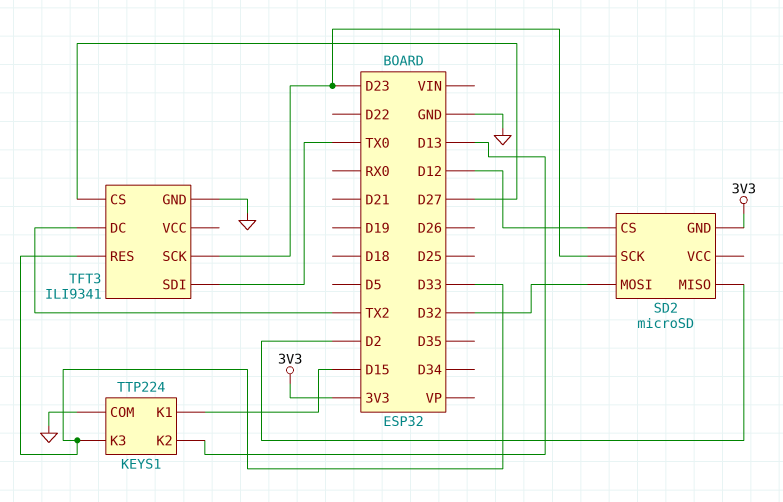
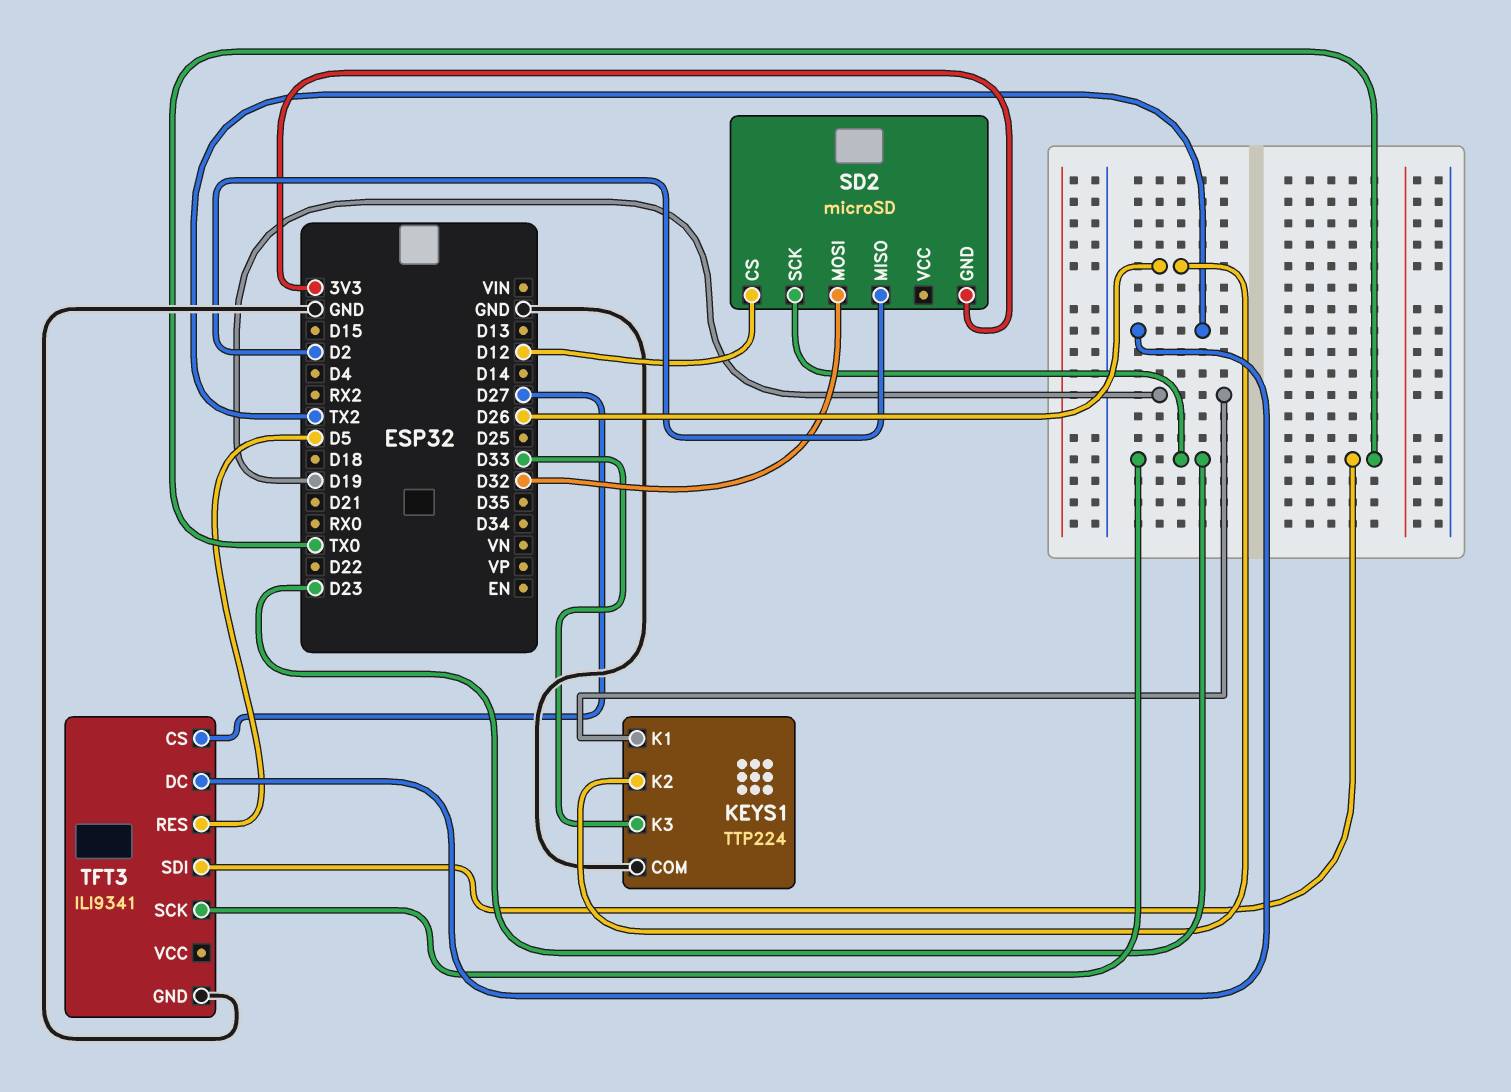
KEYS1 pin K1: D15 -> D19
KEYS1 pin K2: D13 -> D26
TFT3 pin RES: D33 -> D5

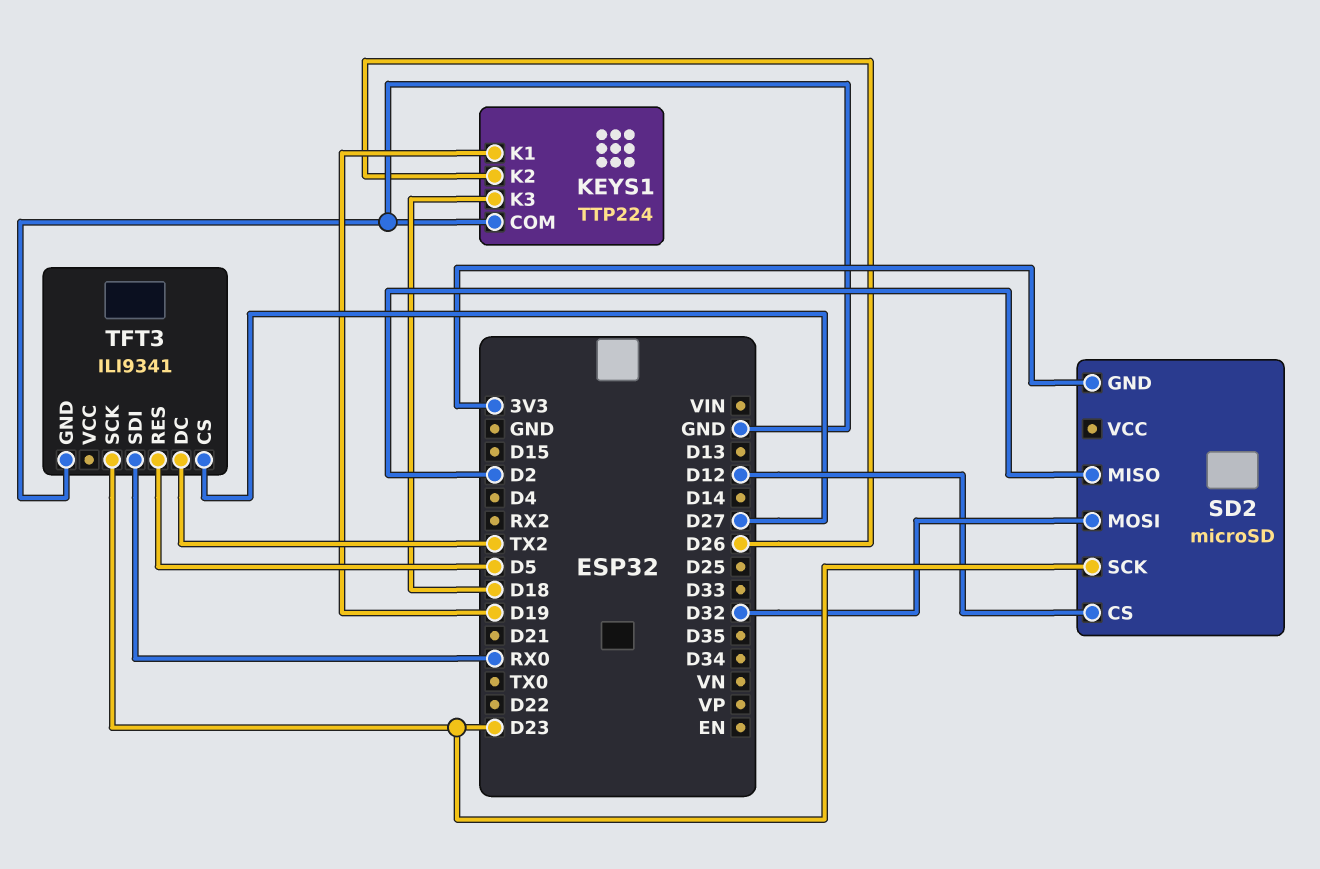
KEYS1 pin K3: D33 -> D18
TFT3 pin SDI: TX0 -> RX0

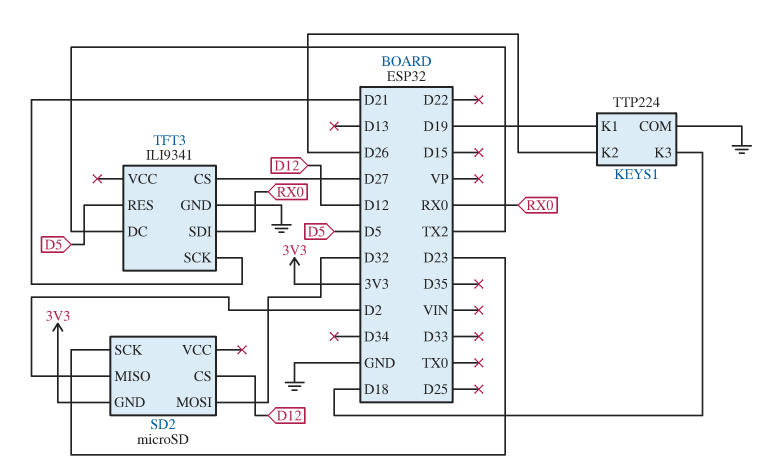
TFT3 pin SCK: D23 -> D21

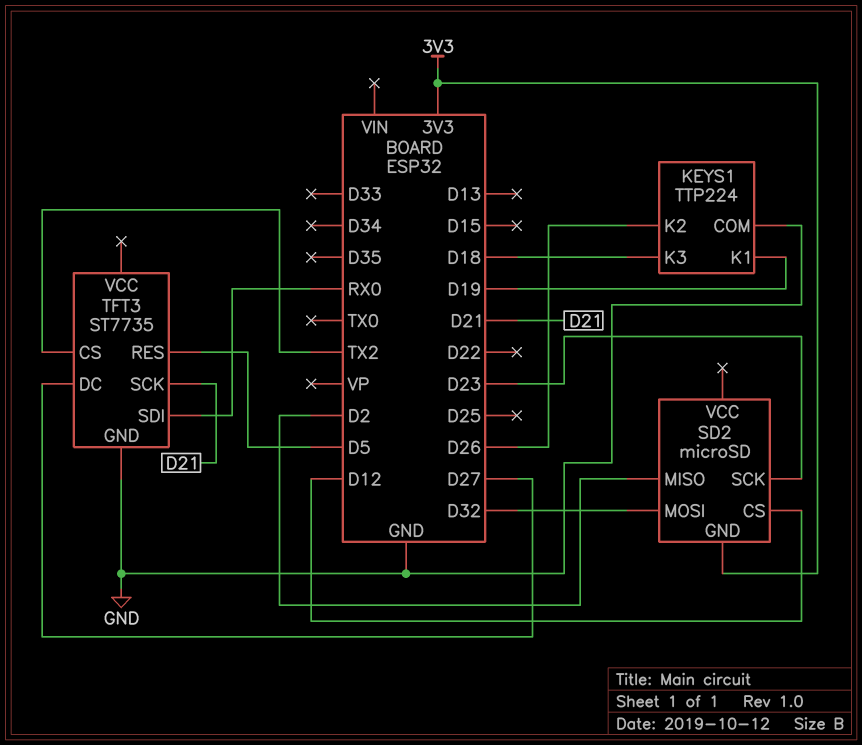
TFT3: ILI9341 -> ST7735
TFT3 pin CS: D27 -> TX2
TFT3 pin DC: TX2 -> D27

